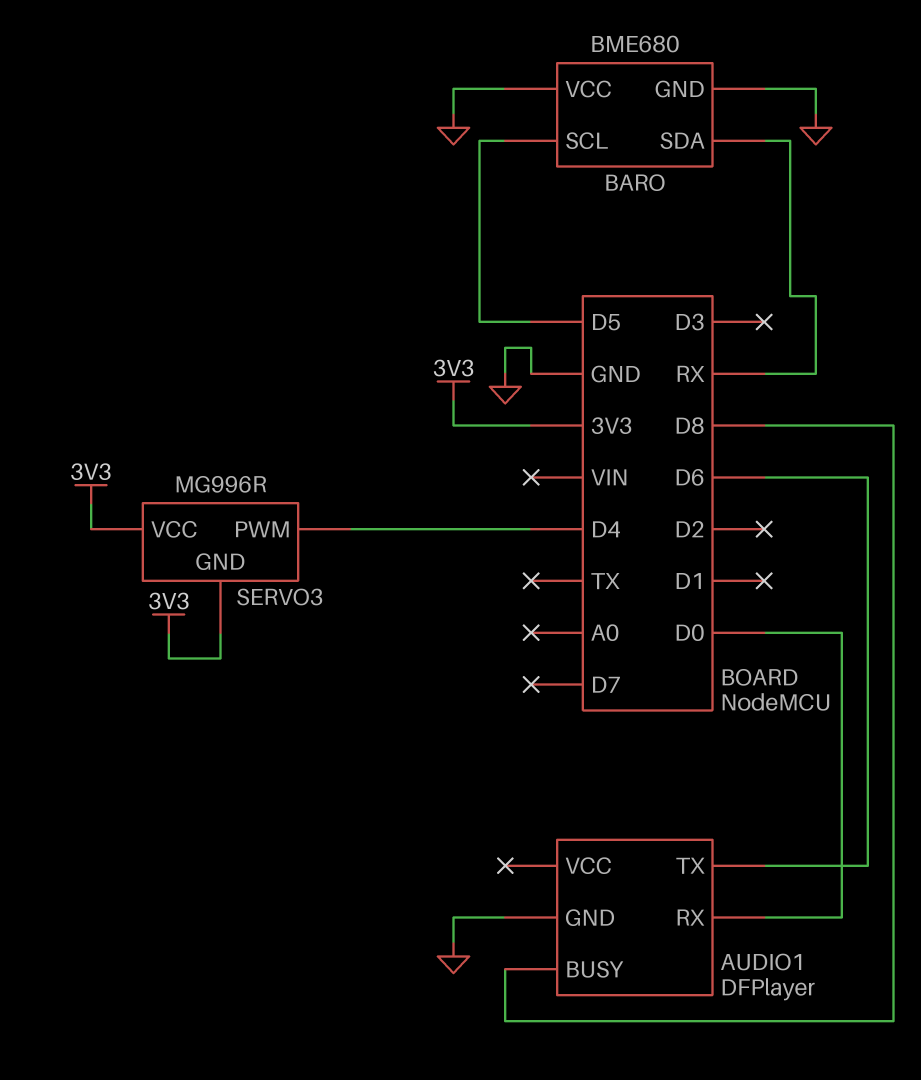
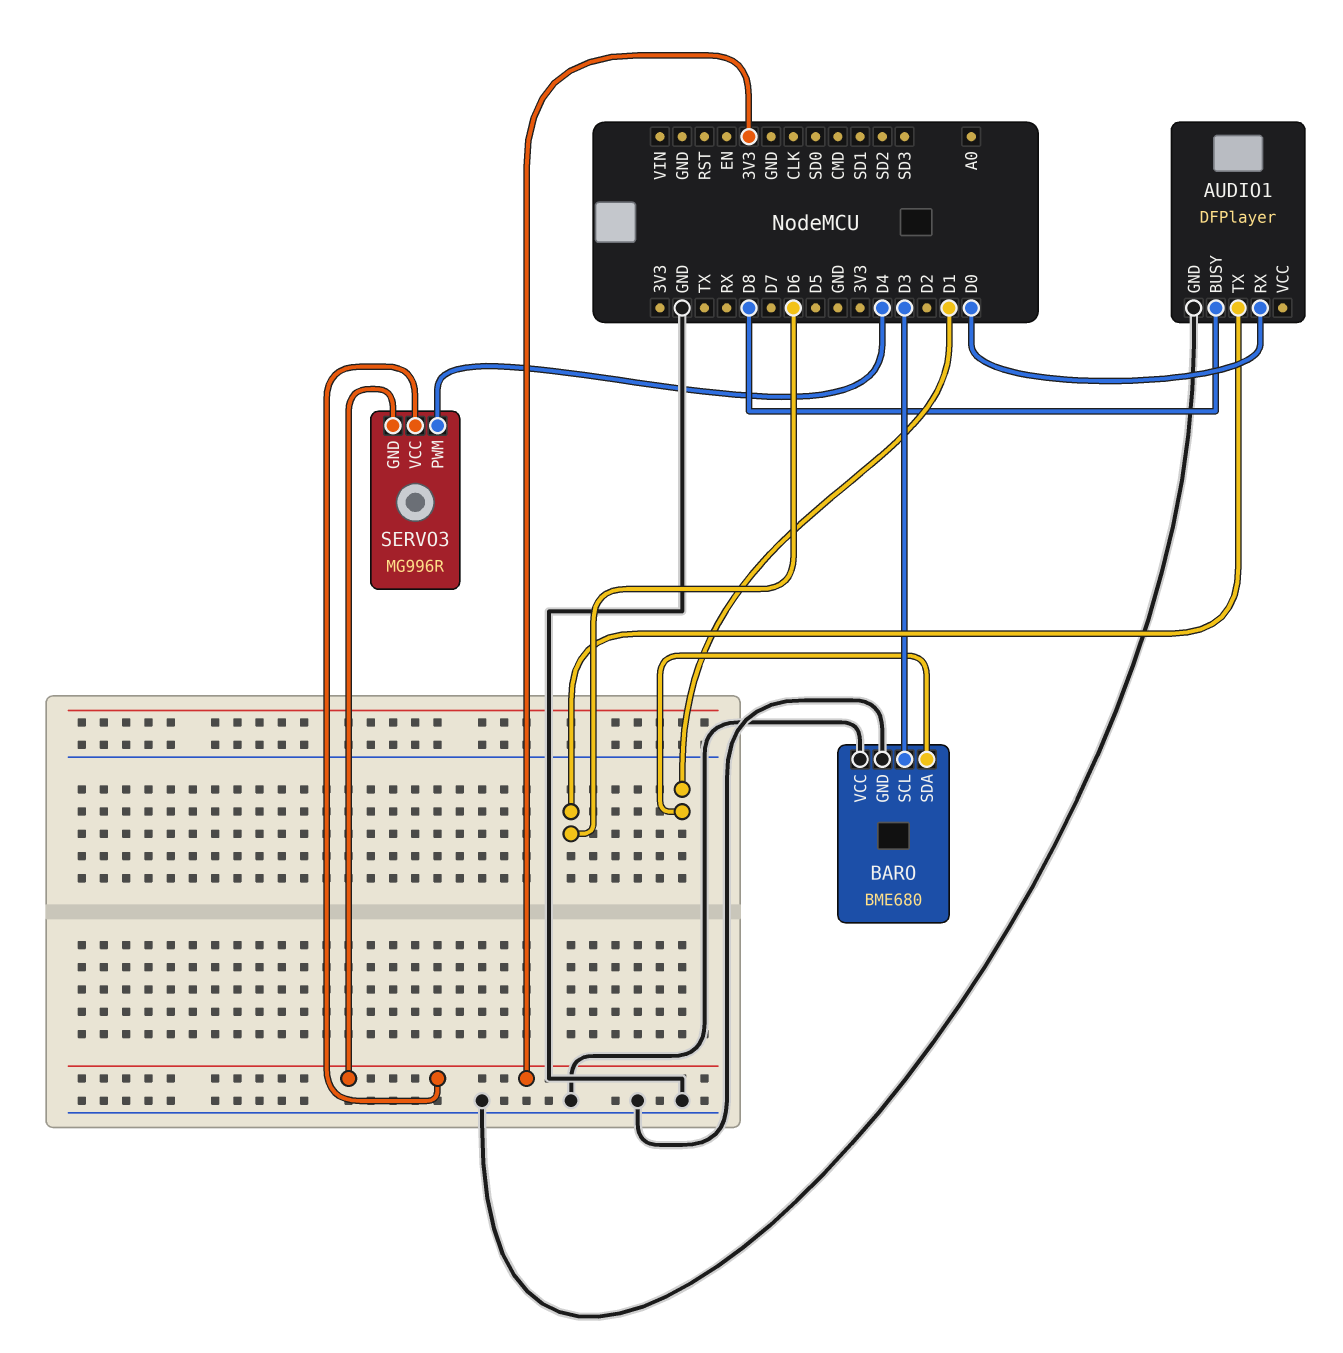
BARO pin SCL: D5 -> D3
BARO pin SDA: RX -> D1

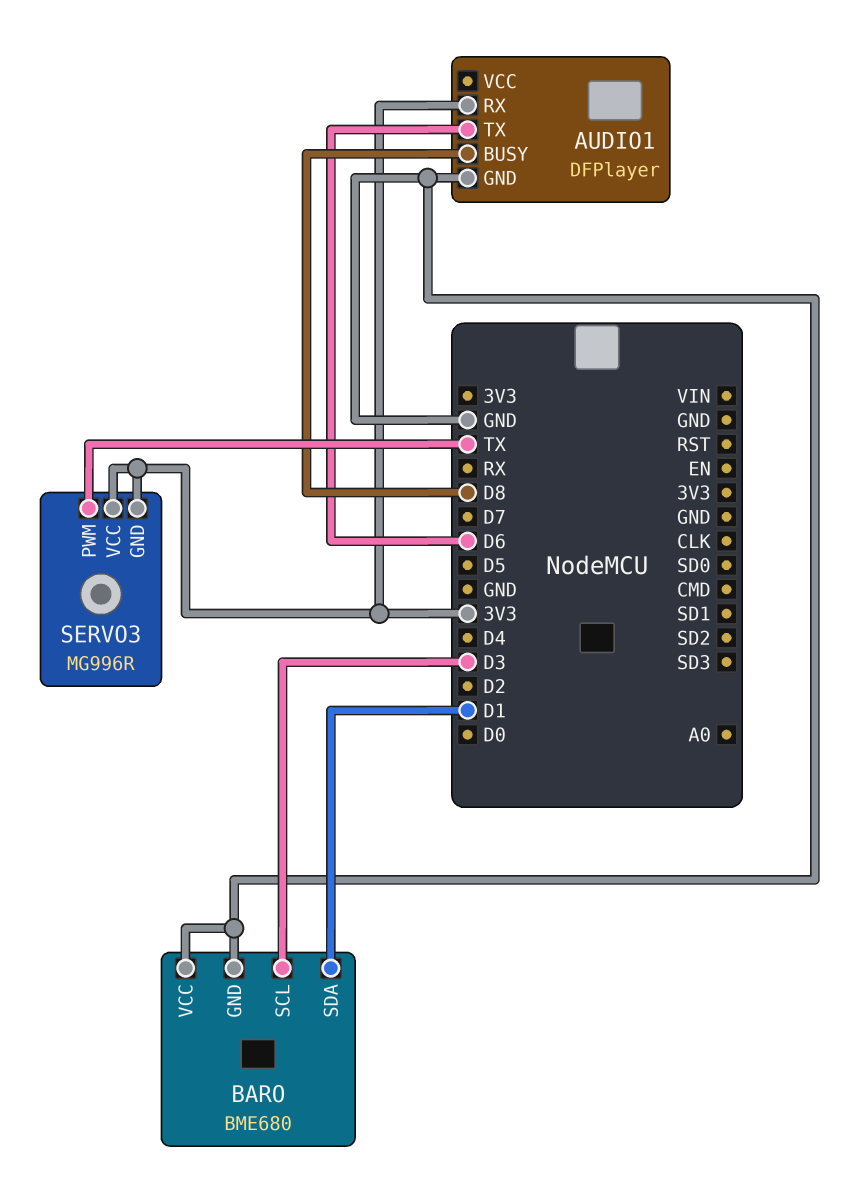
AUDIO1 pin RX: D0 -> 3V3
SERVO3 pin PWM: D4 -> TX

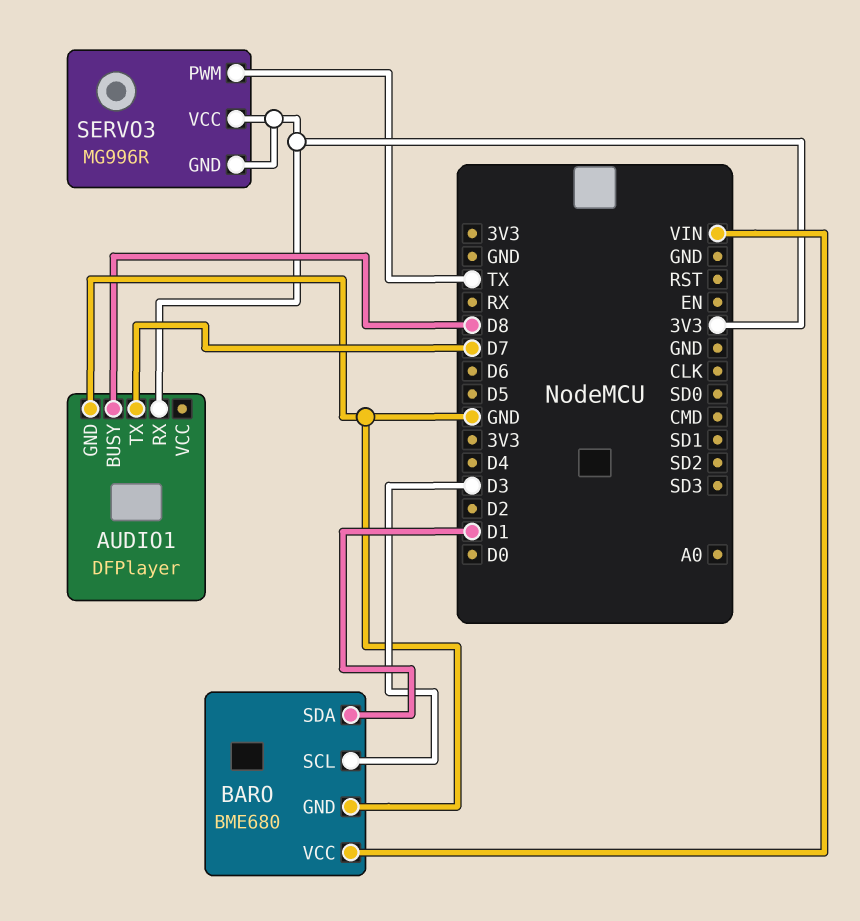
AUDIO1 pin TX: D6 -> D7
BARO pin VCC: GND -> VIN

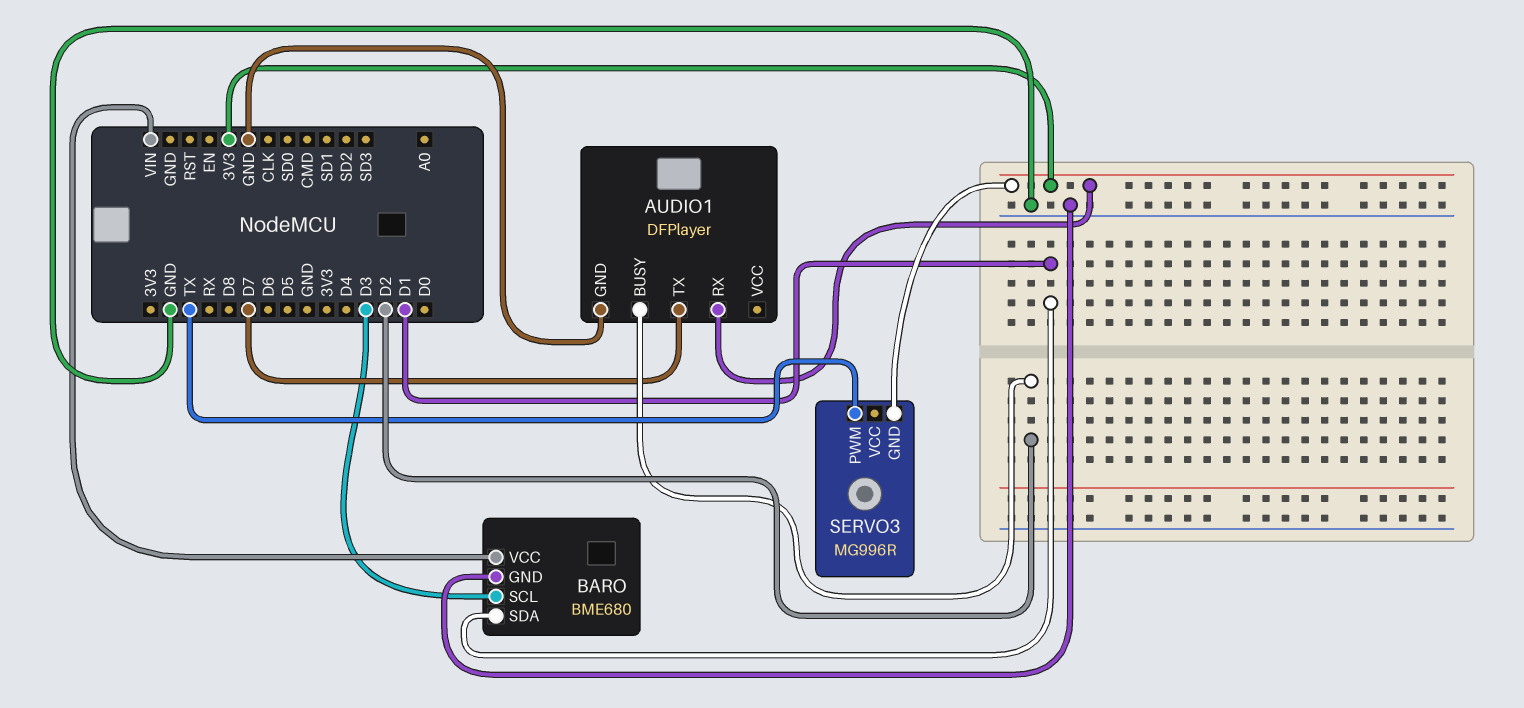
AUDIO1 pin BUSY: D8 -> D2
SERVO3 pin VCC: 3V3 -> none

